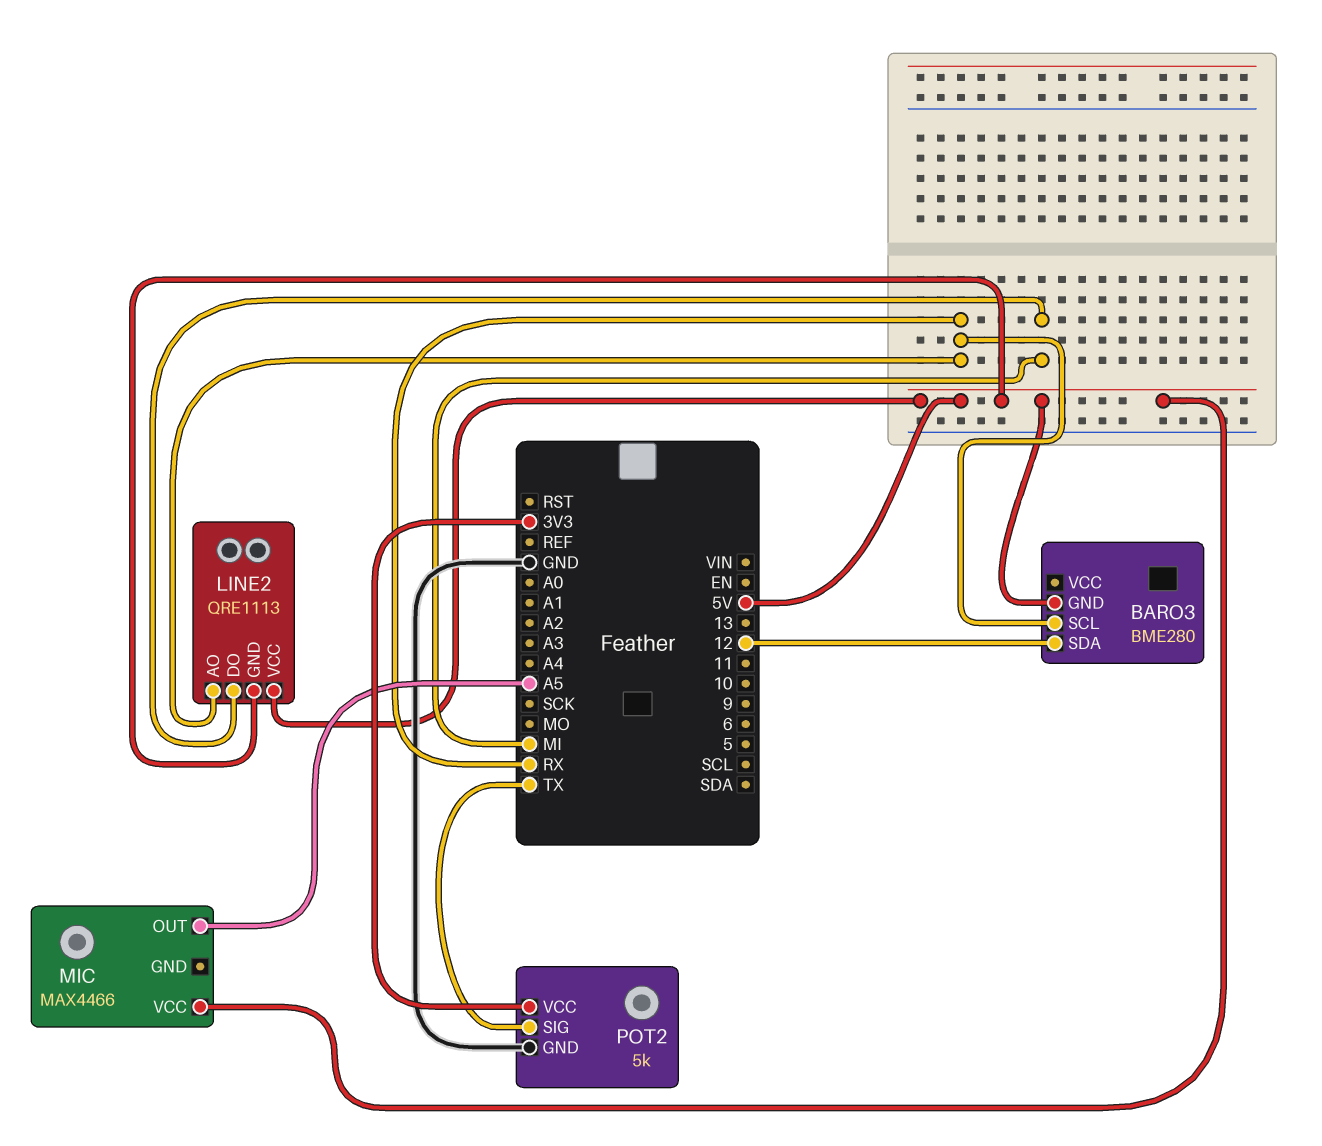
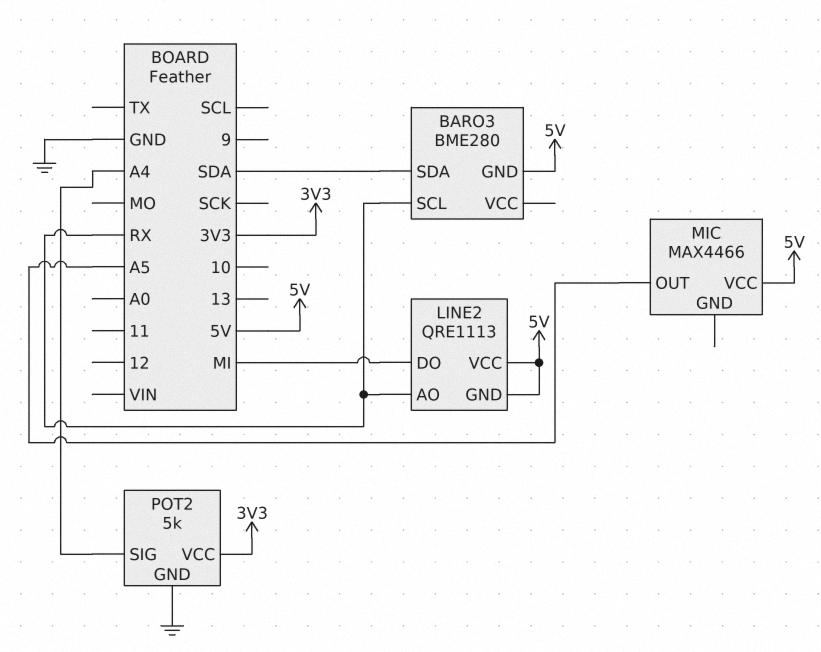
BARO3 pin SDA: 12 -> SDA
POT2 pin SIG: TX -> A4

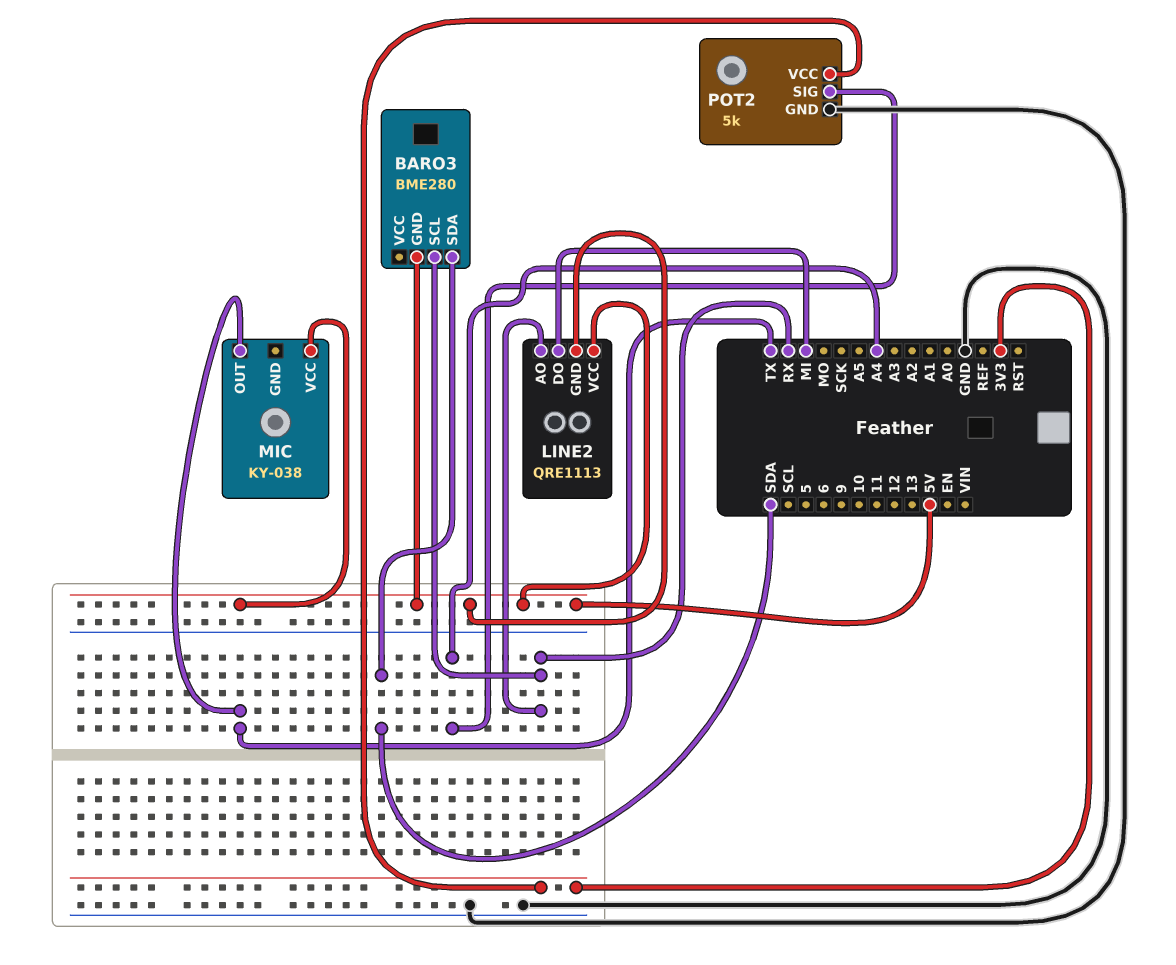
MIC: MAX4466 -> KY-038
MIC pin OUT: A5 -> TX

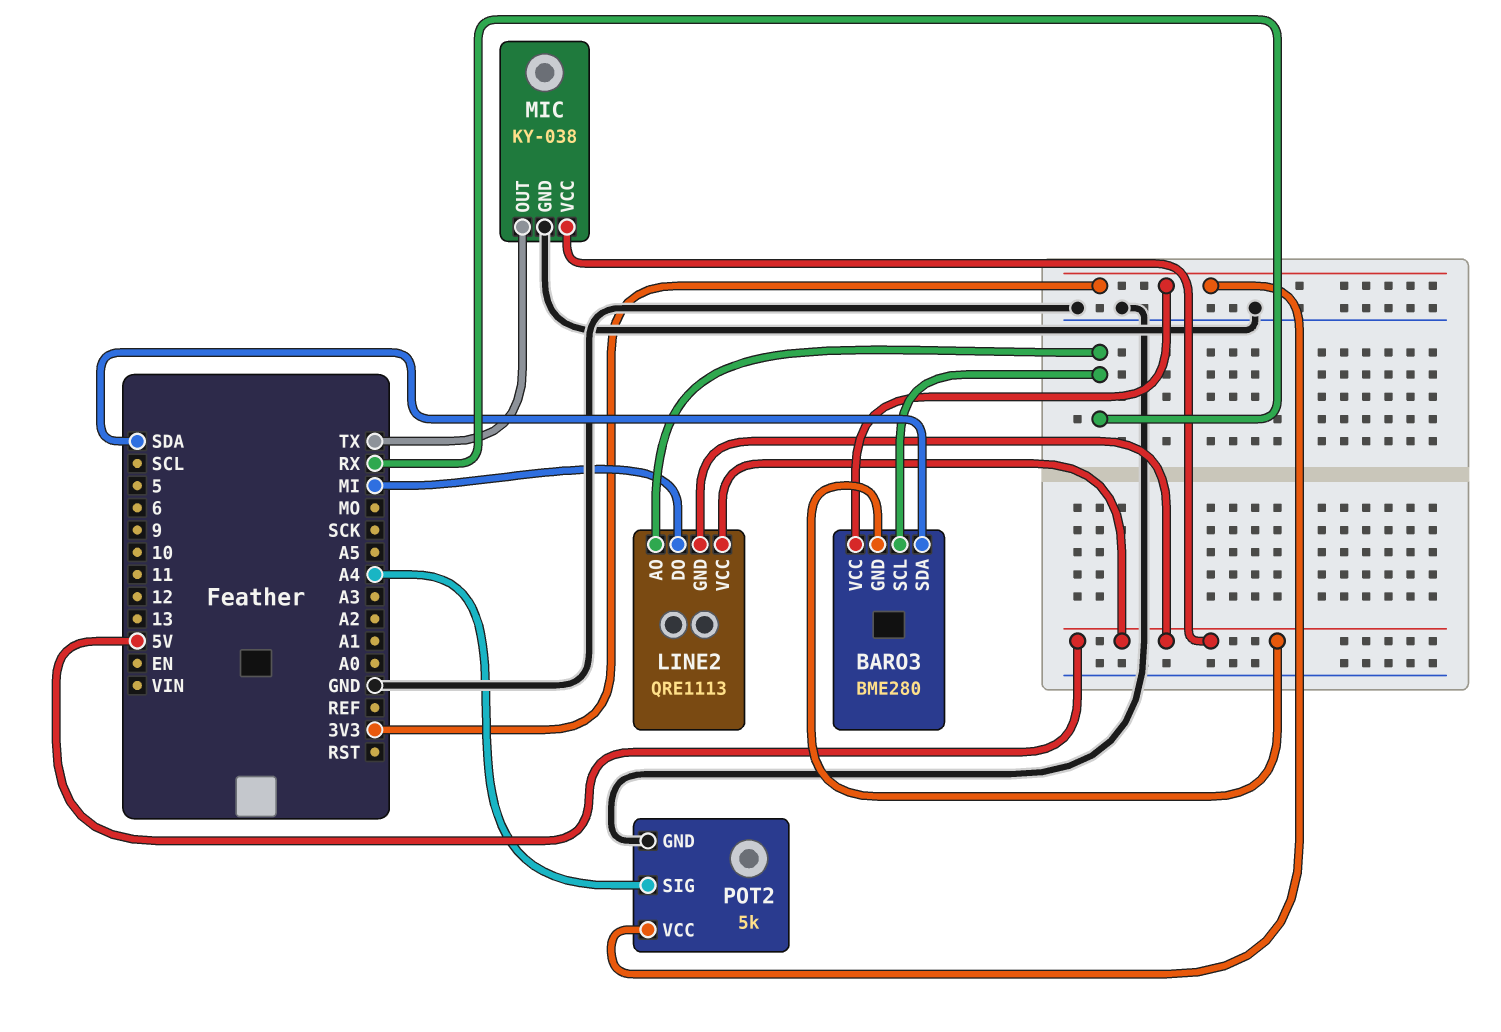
BARO3 pin VCC: none -> 3V3
MIC pin GND: none -> GND

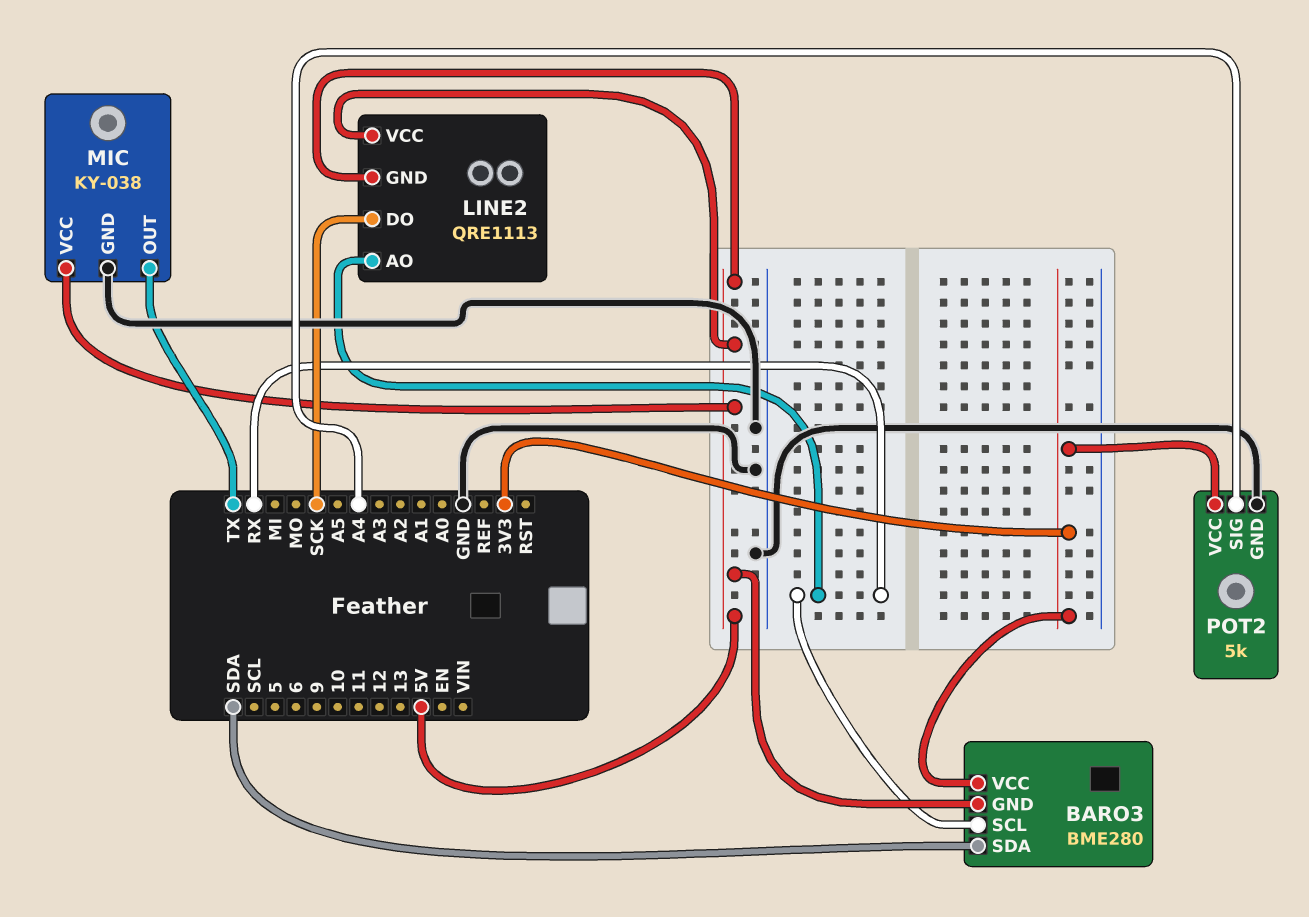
LINE2 pin DO: MI -> SCK

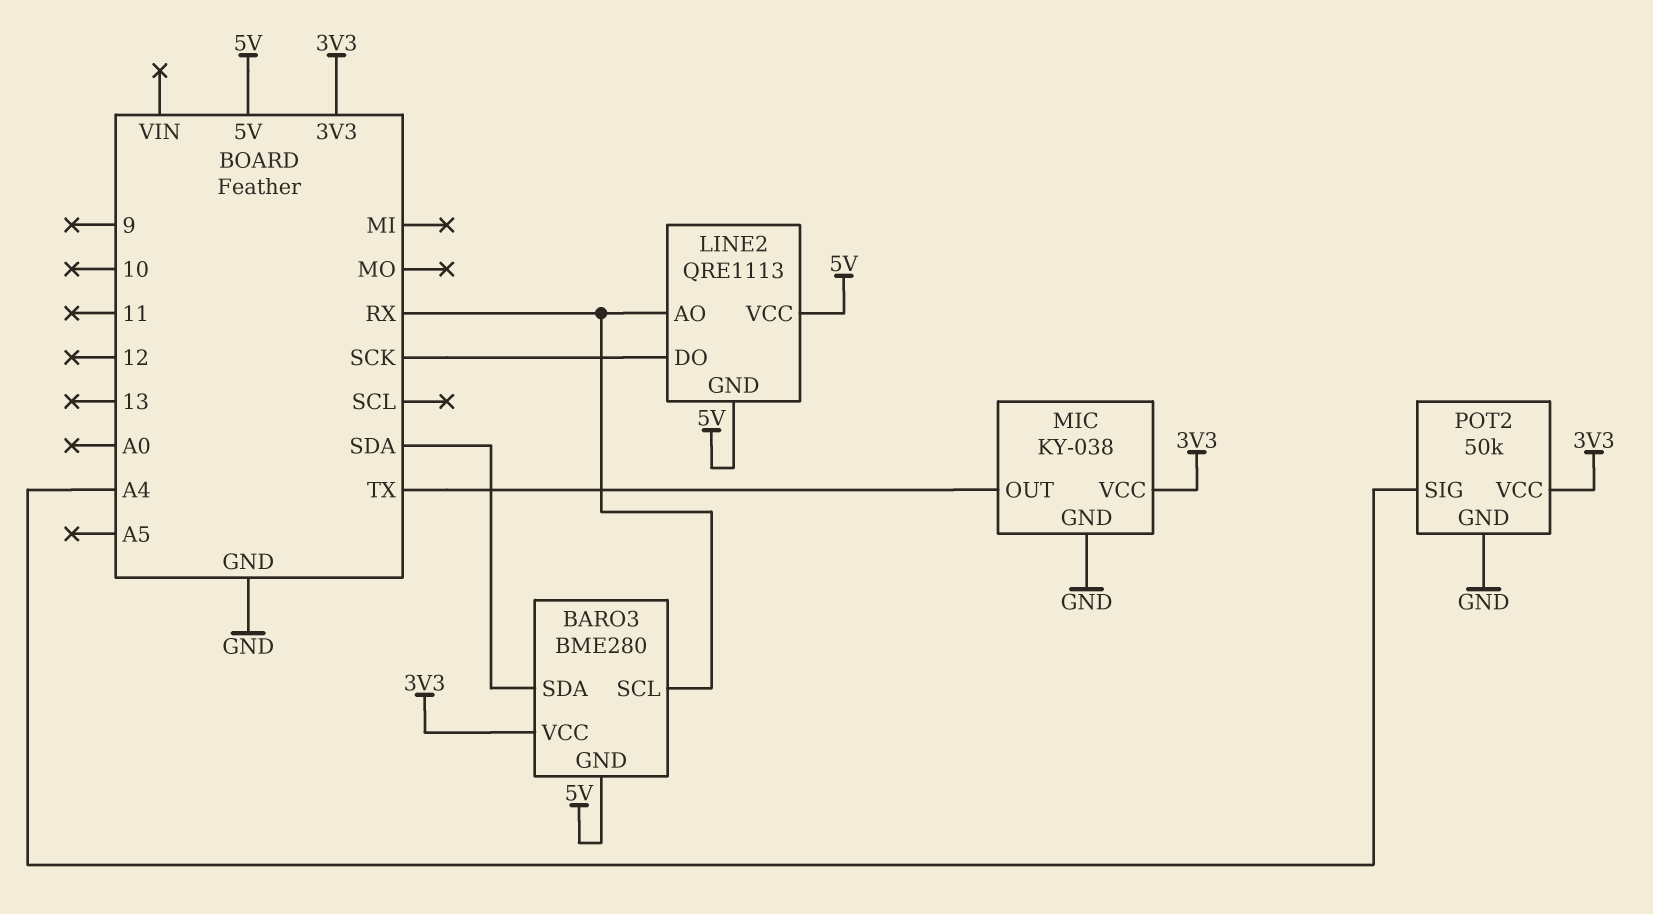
MIC pin VCC: 5V -> 3V3
POT2: 5k -> 50k

